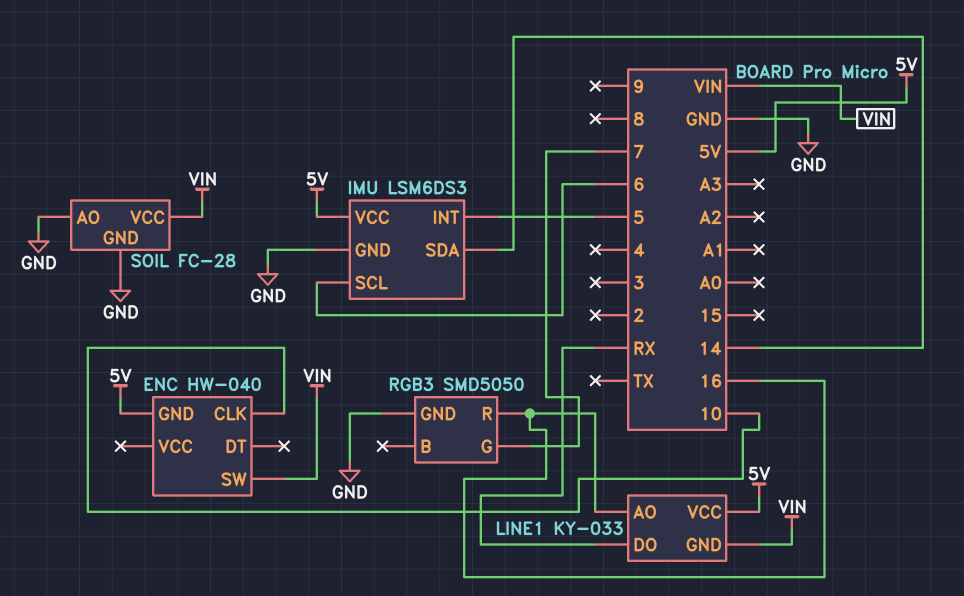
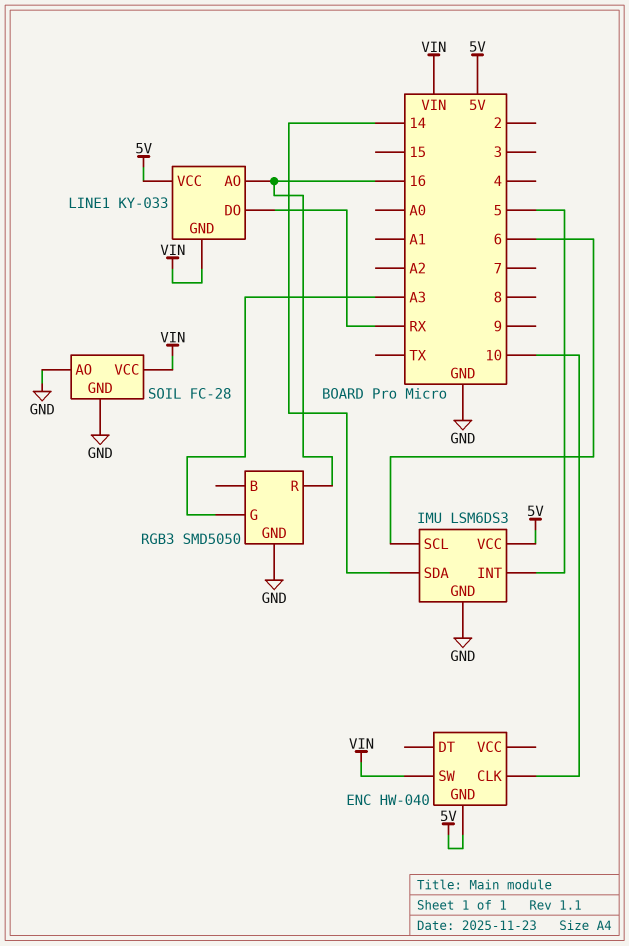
RGB3 pin G: 7 -> A3

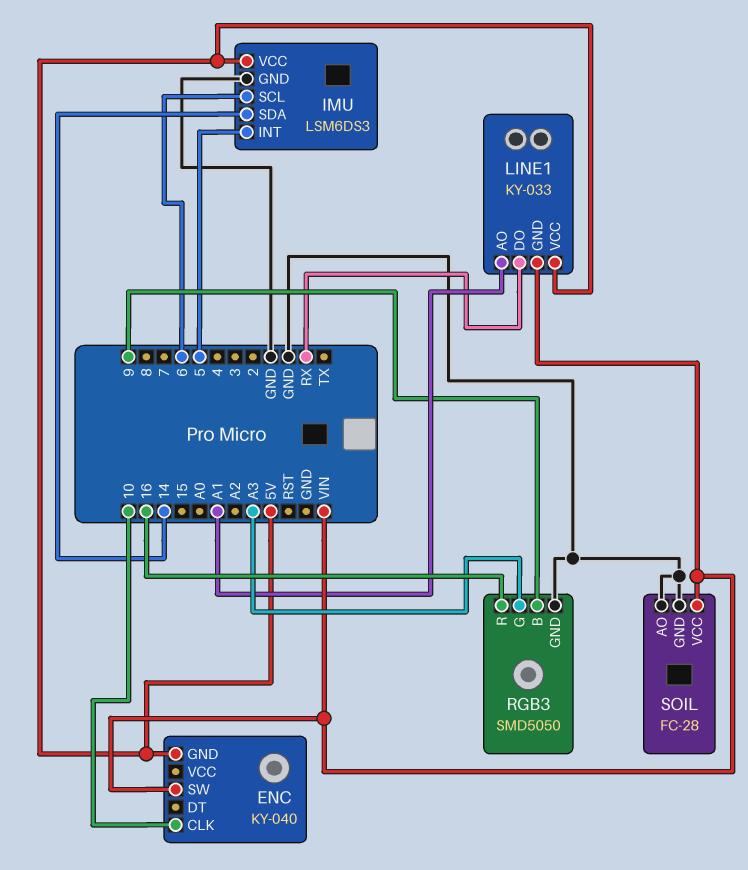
ENC: HW-040 -> KY-040
LINE1 pin AO: 16 -> A1
RGB3 pin B: none -> 9

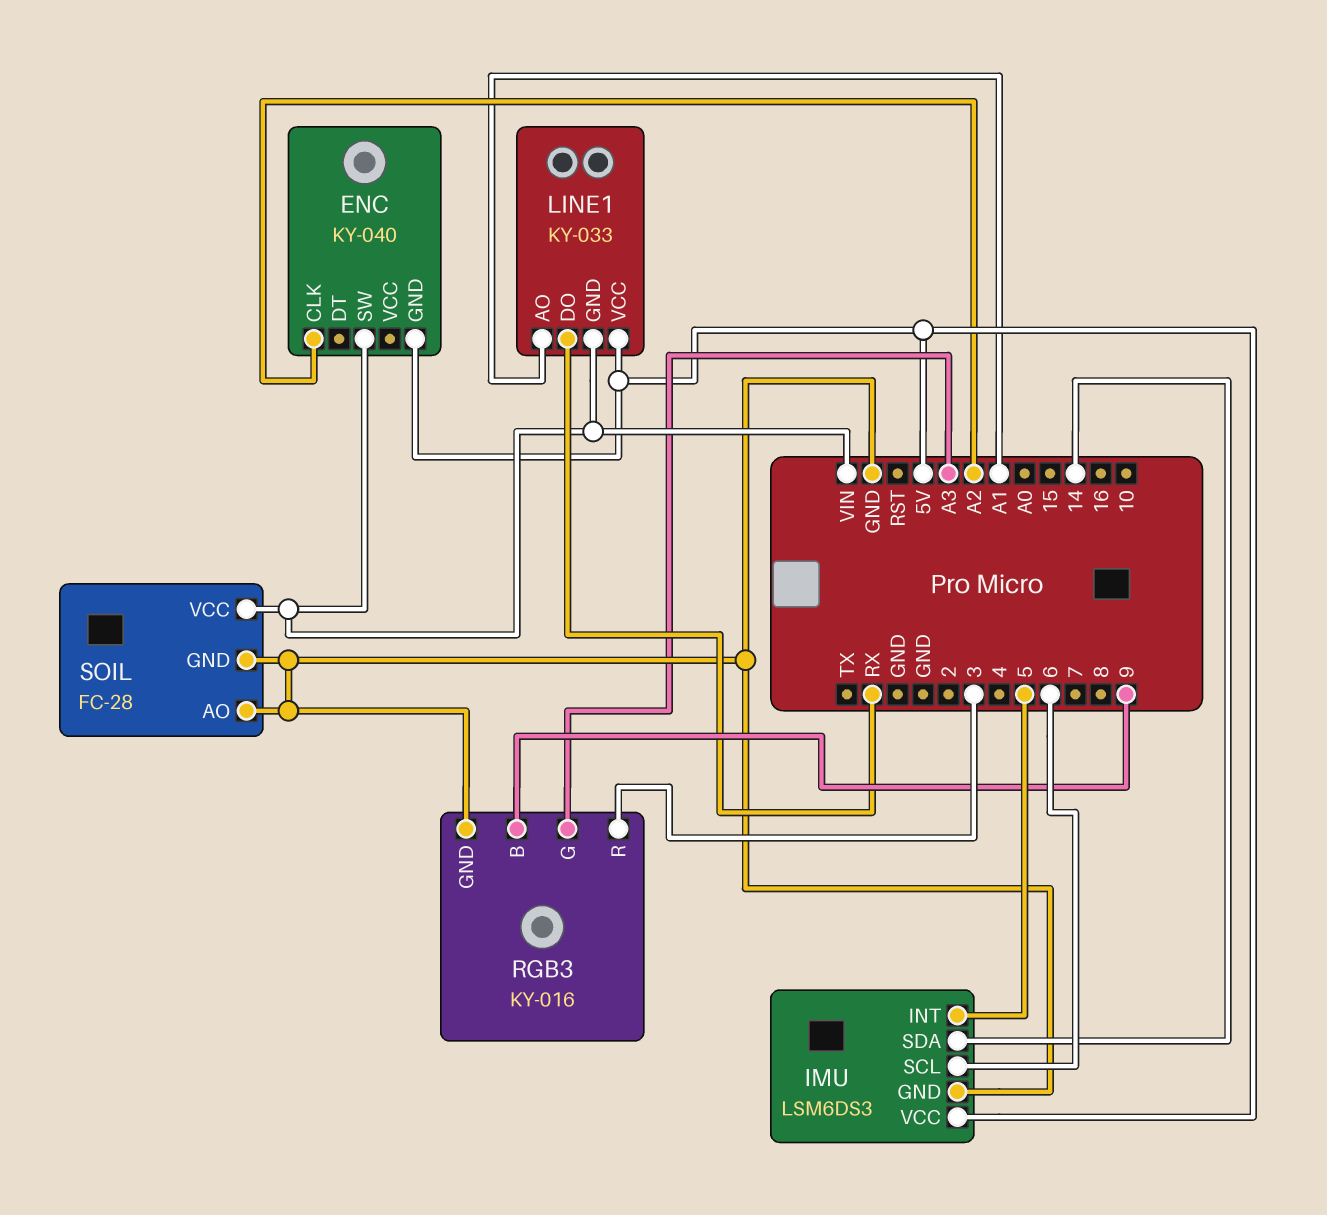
ENC pin CLK: 10 -> A2
RGB3: SMD5050 -> KY-016
RGB3 pin R: 16 -> 3

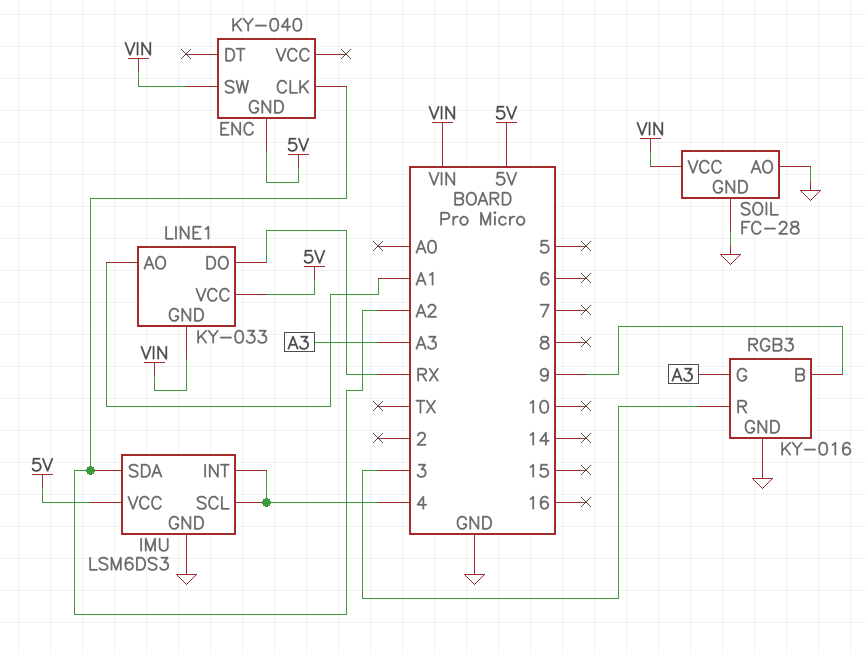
IMU pin INT: 5 -> 4
IMU pin SCL: 6 -> 4
IMU pin SDA: 14 -> A2

